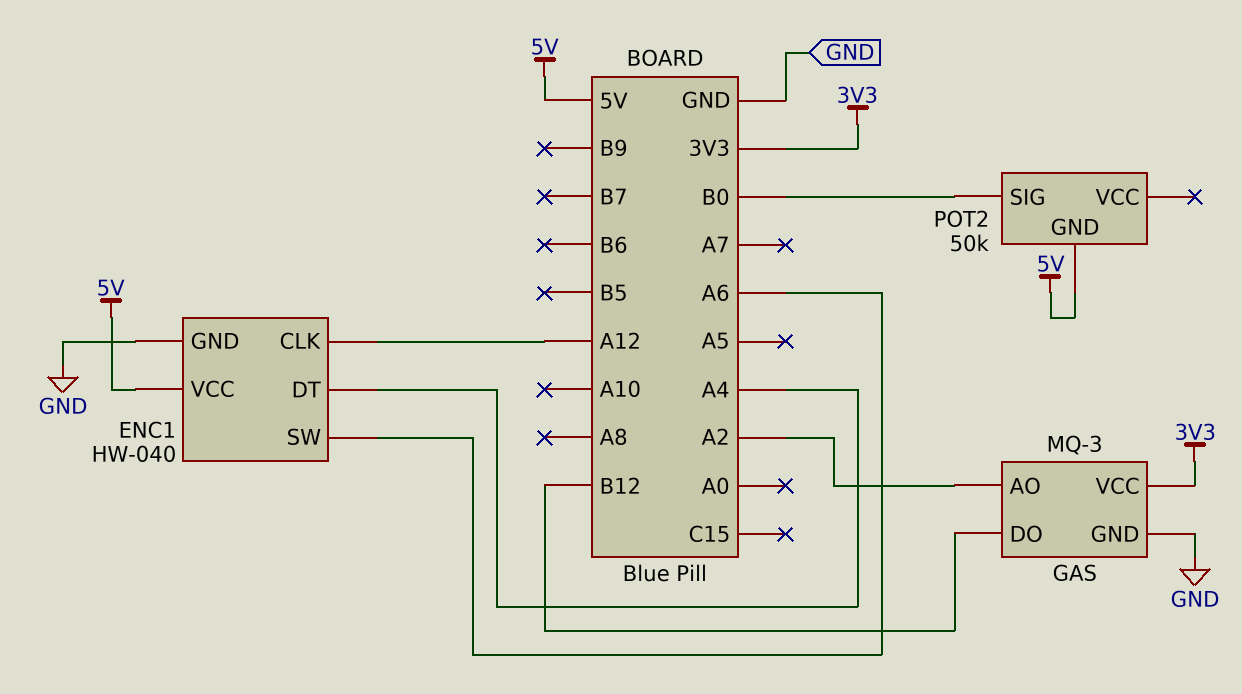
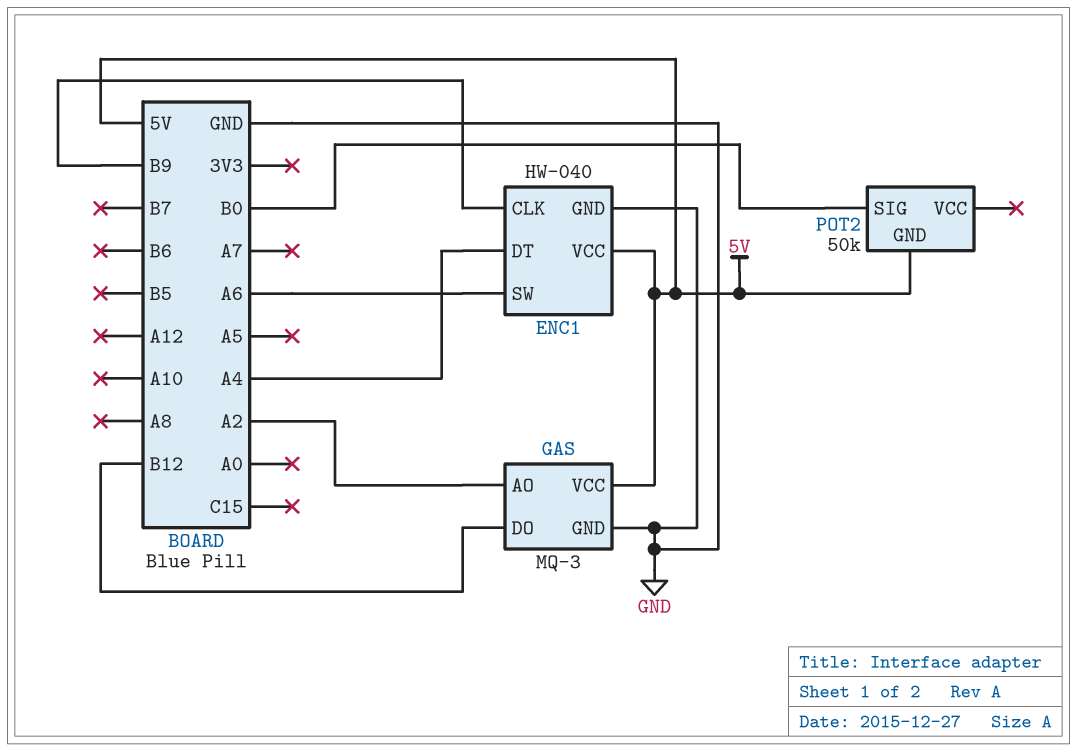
ENC1 pin CLK: A12 -> B9
GAS pin VCC: 3V3 -> 5V

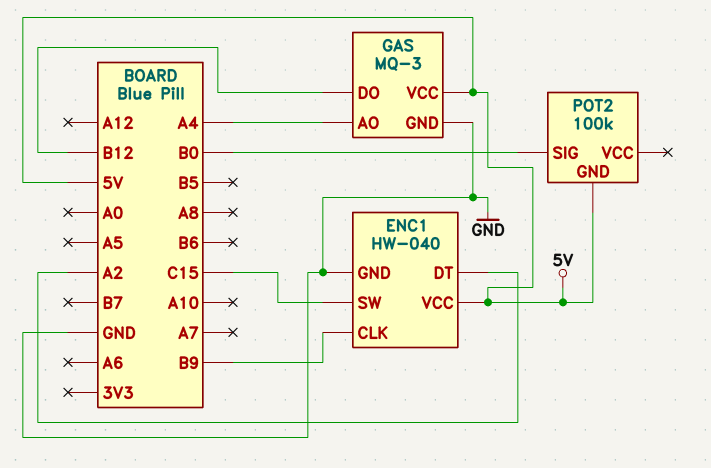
ENC1 pin DT: A4 -> A2
ENC1 pin SW: A6 -> C15
GAS pin AO: A2 -> A4
POT2: 50k -> 100k

